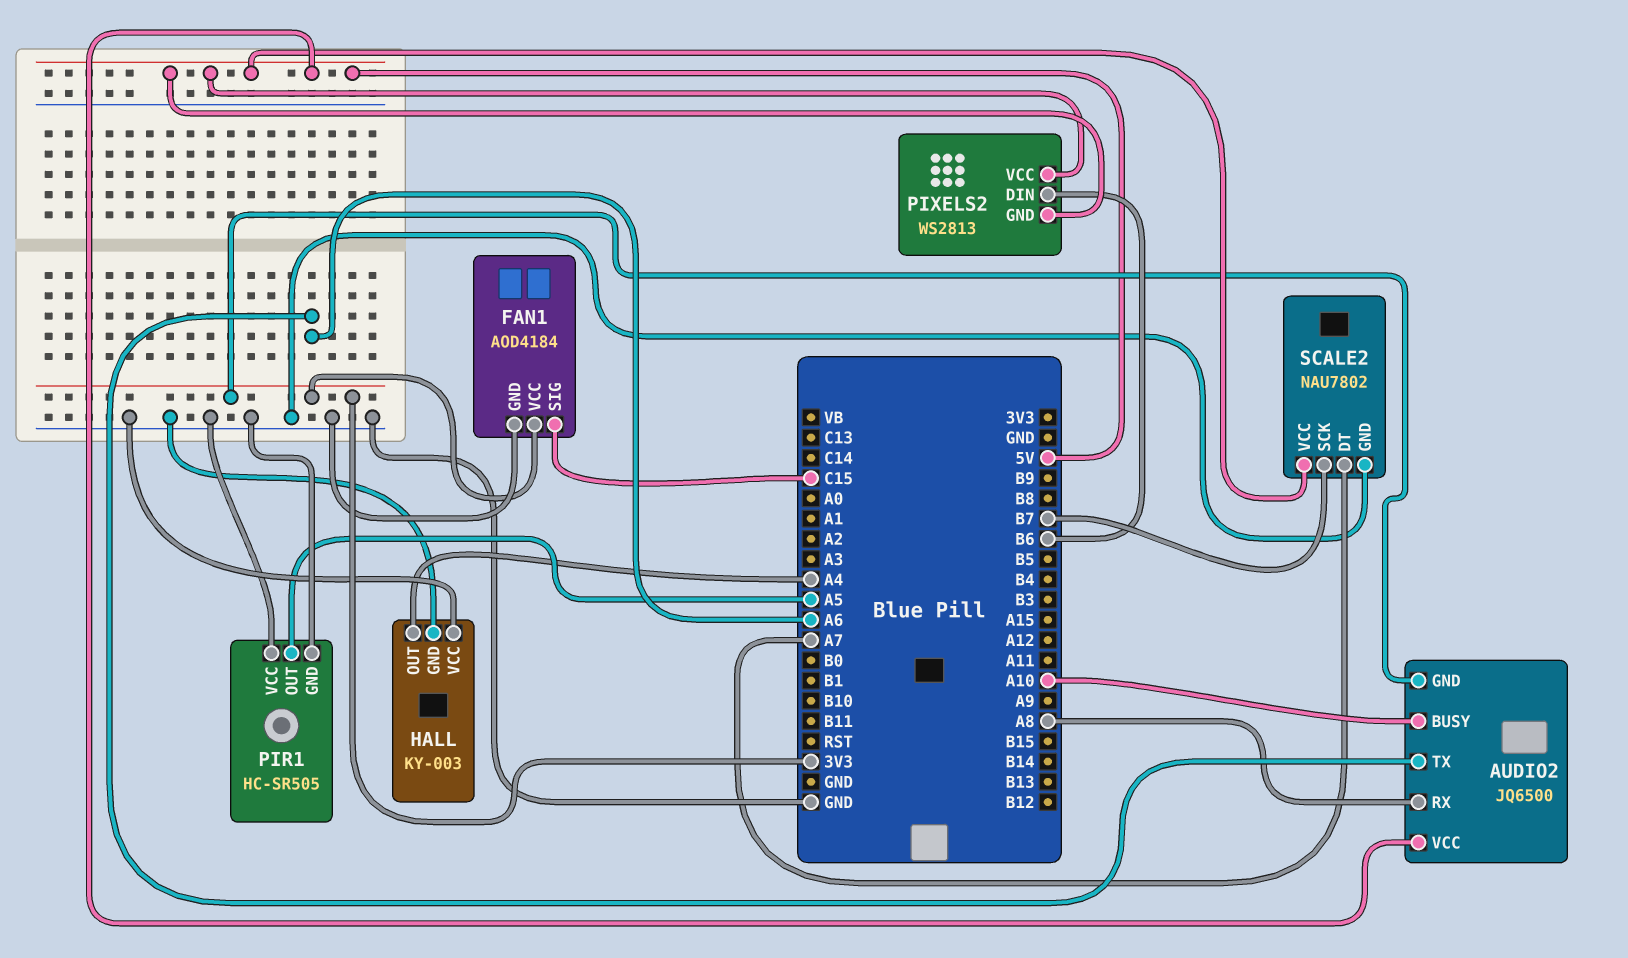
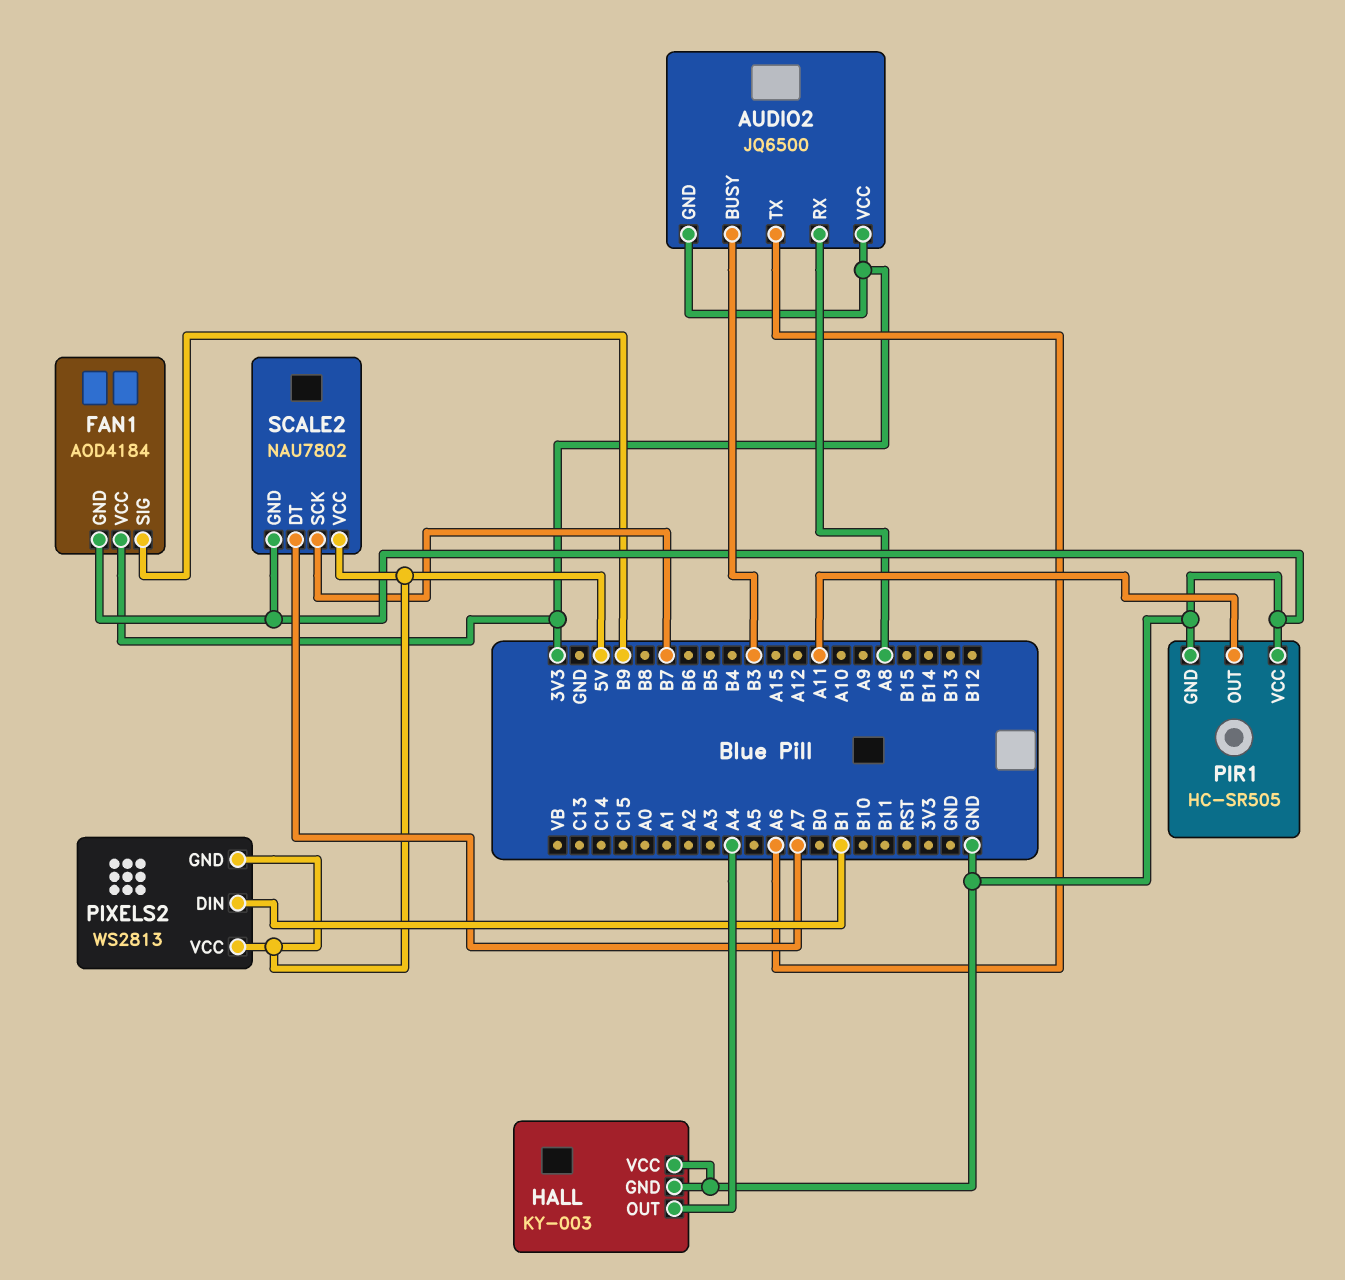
AUDIO2 pin BUSY: A10 -> B3
AUDIO2 pin VCC: 5V -> 3V3
FAN1 pin SIG: C15 -> B9
PIR1 pin OUT: A5 -> A11
PIXELS2 pin DIN: B6 -> B1

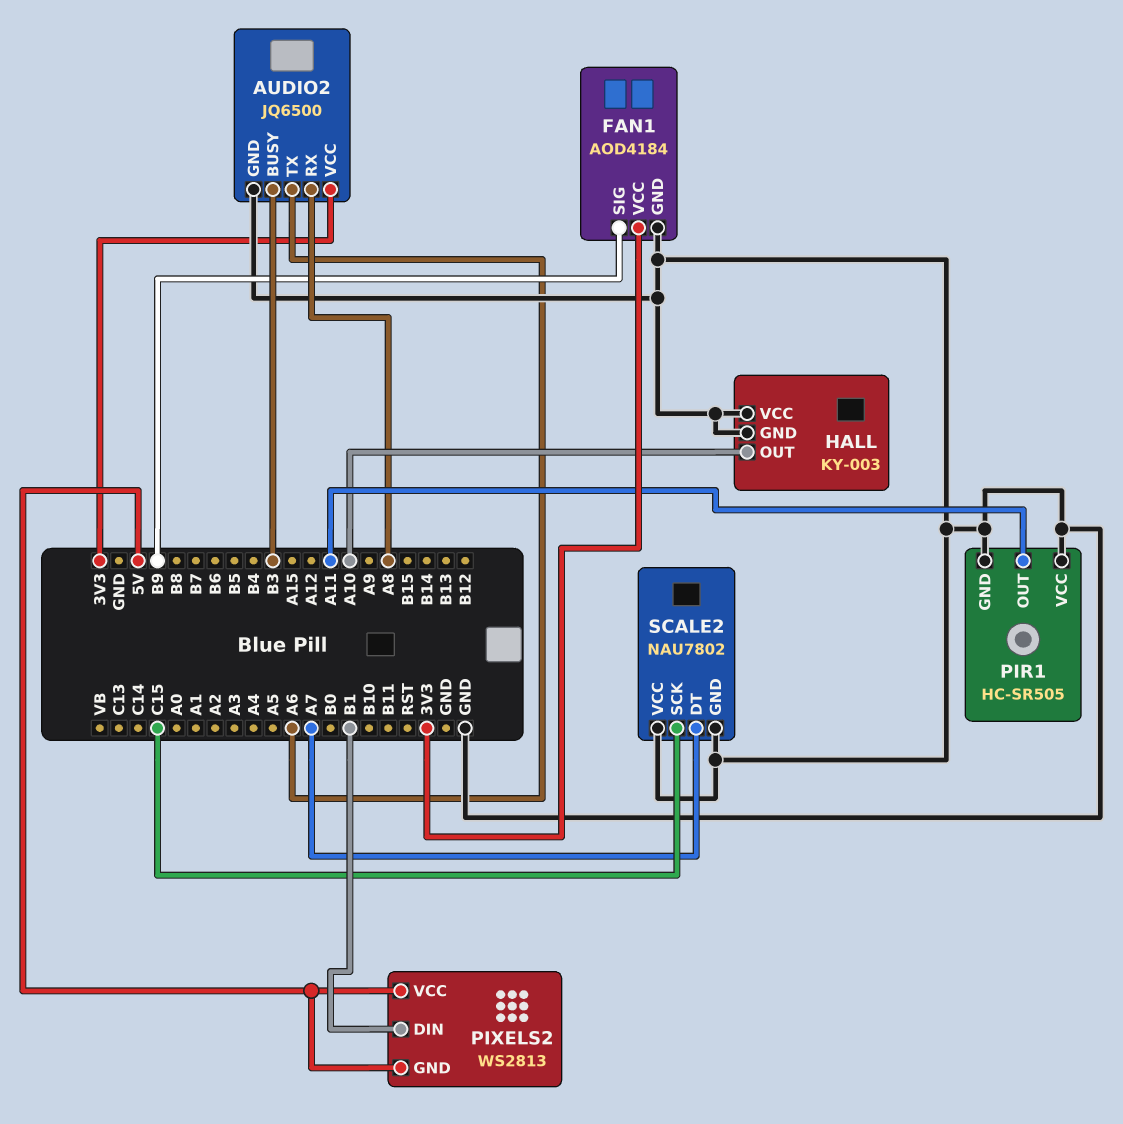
AUDIO2 pin GND: 3V3 -> GND
HALL pin OUT: A4 -> A10
SCALE2 pin SCK: B7 -> C15
SCALE2 pin VCC: 5V -> GND

